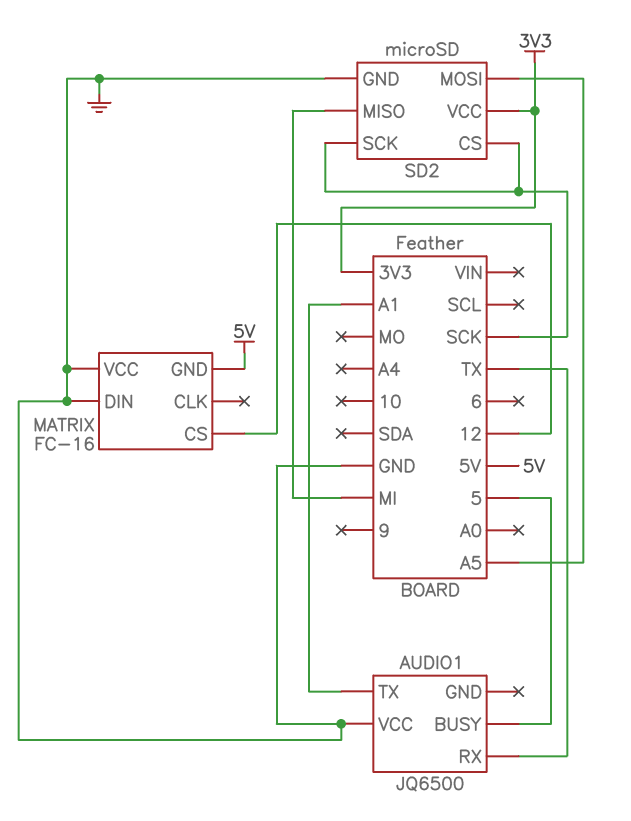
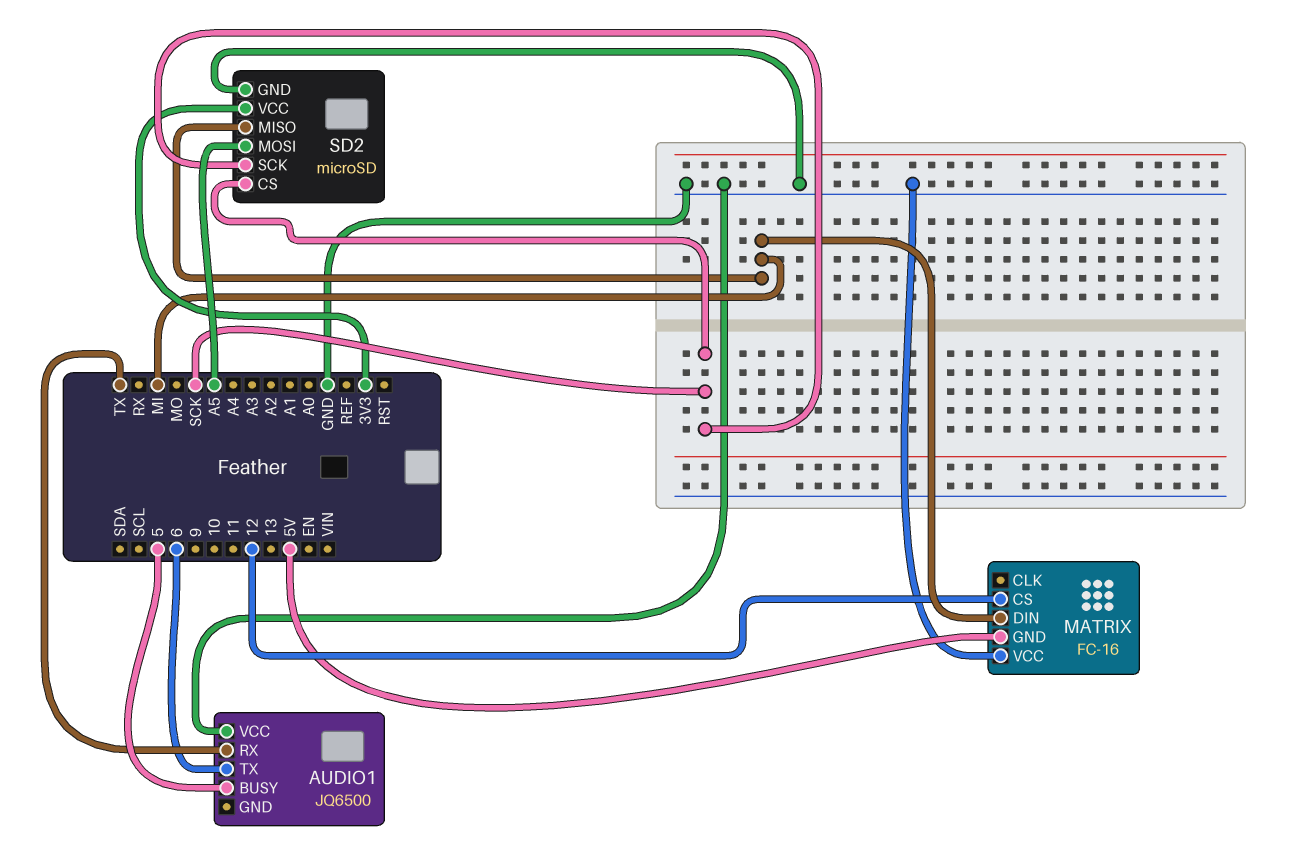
AUDIO1 pin TX: A1 -> 6
MATRIX pin DIN: GND -> MI

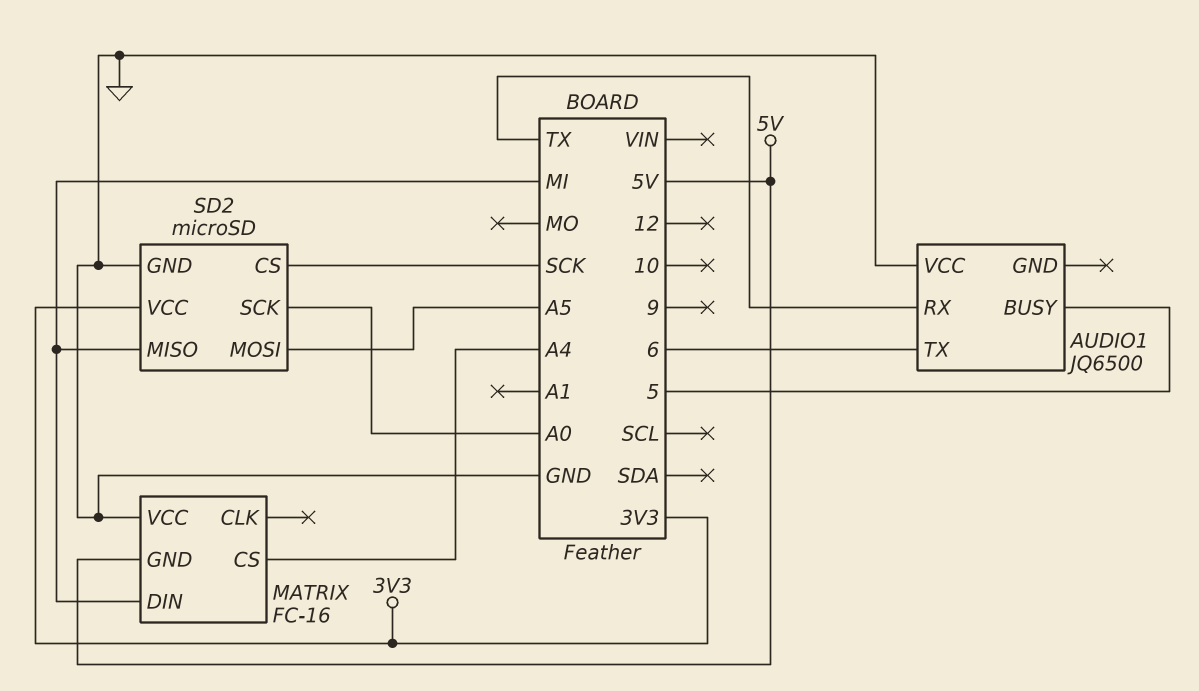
MATRIX pin CS: 12 -> A4
SD2 pin SCK: SCK -> A0

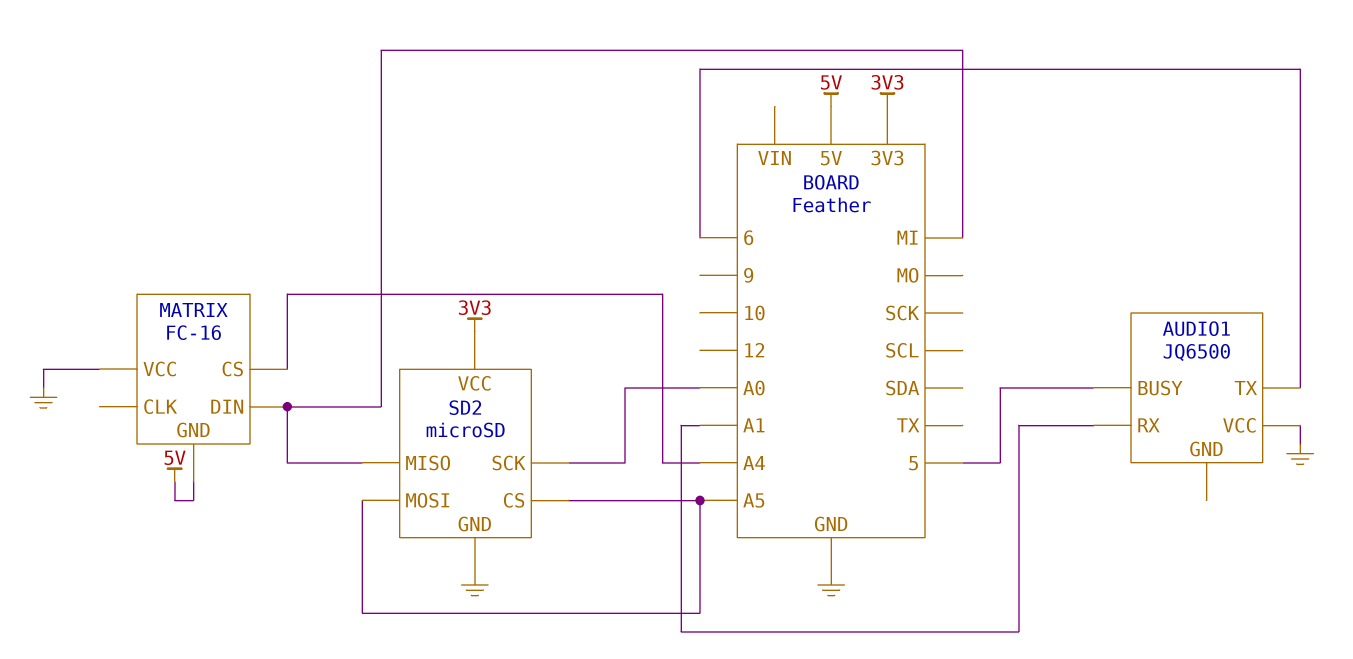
AUDIO1 pin RX: TX -> A1
SD2 pin CS: SCK -> A5

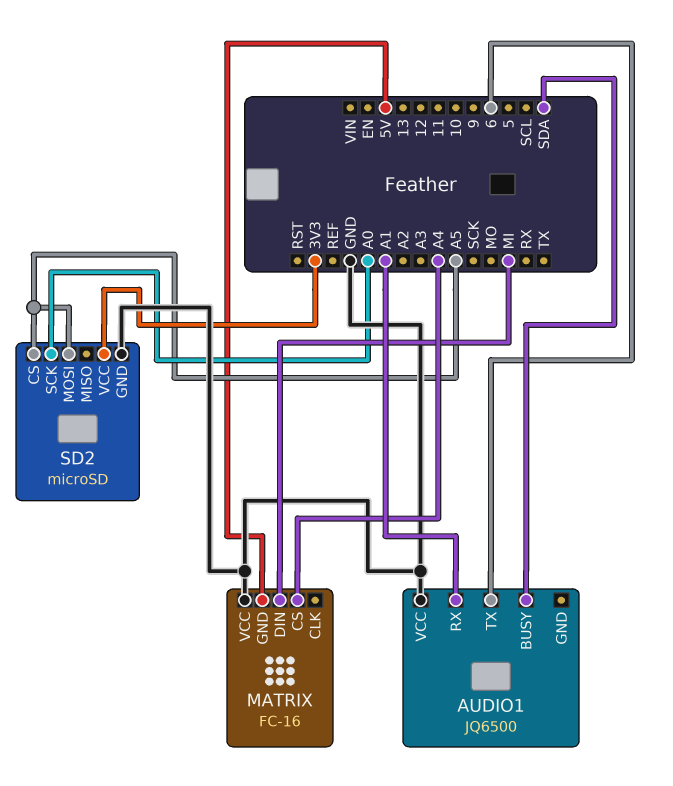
AUDIO1 pin BUSY: 5 -> SDA
SD2 pin MISO: MI -> none

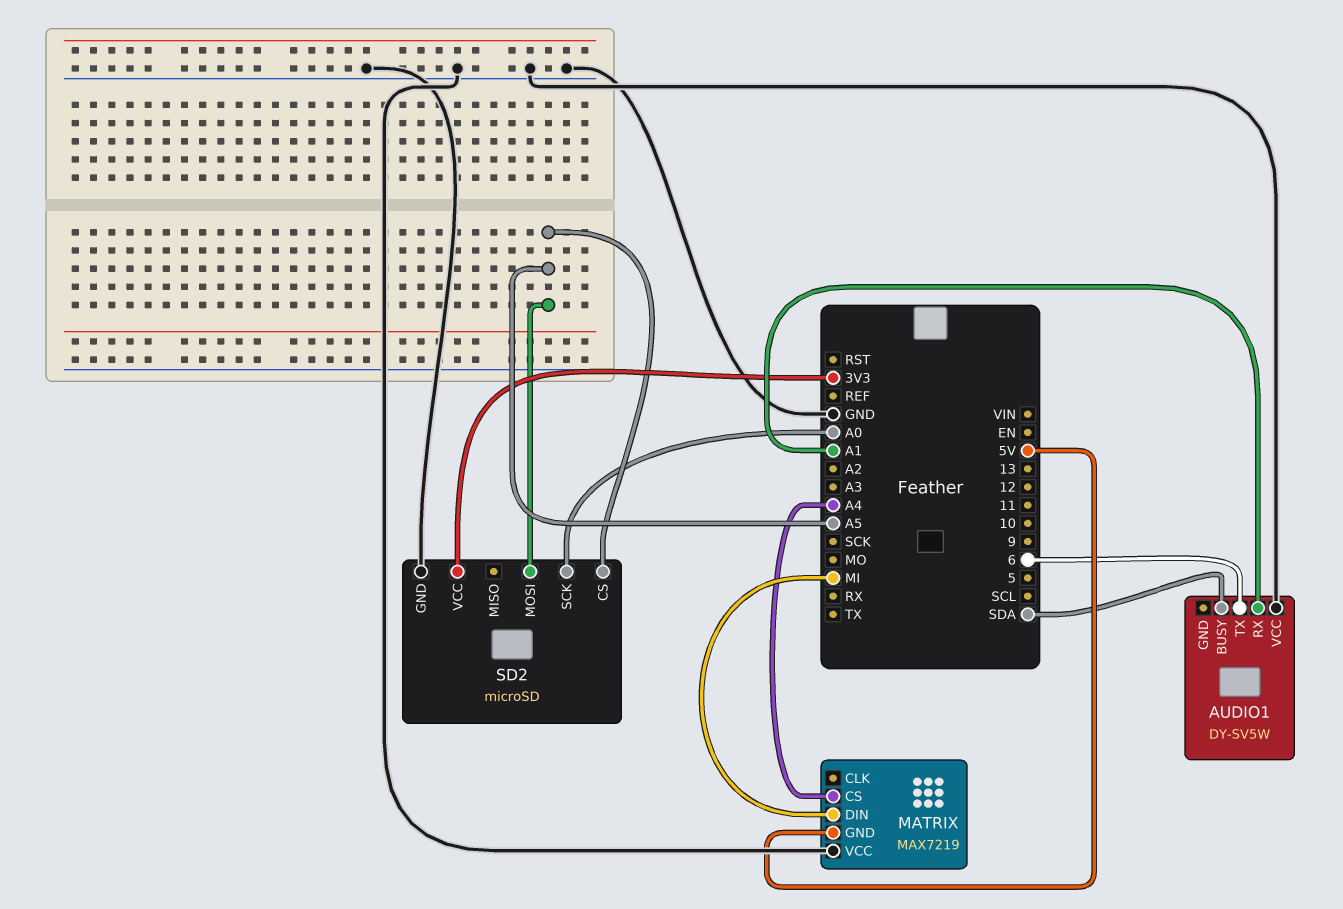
AUDIO1: JQ6500 -> DY-SV5W
MATRIX: FC-16 -> MAX7219

